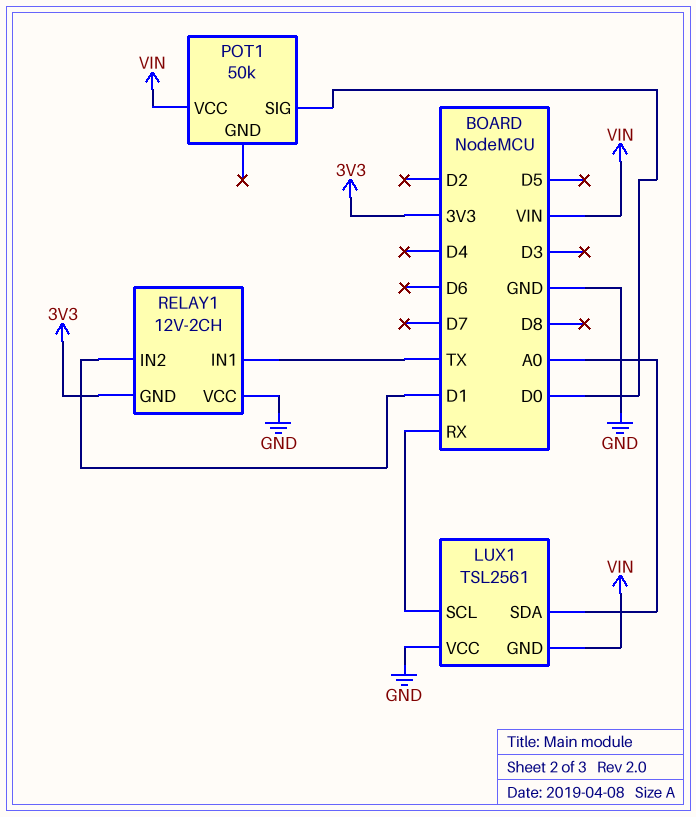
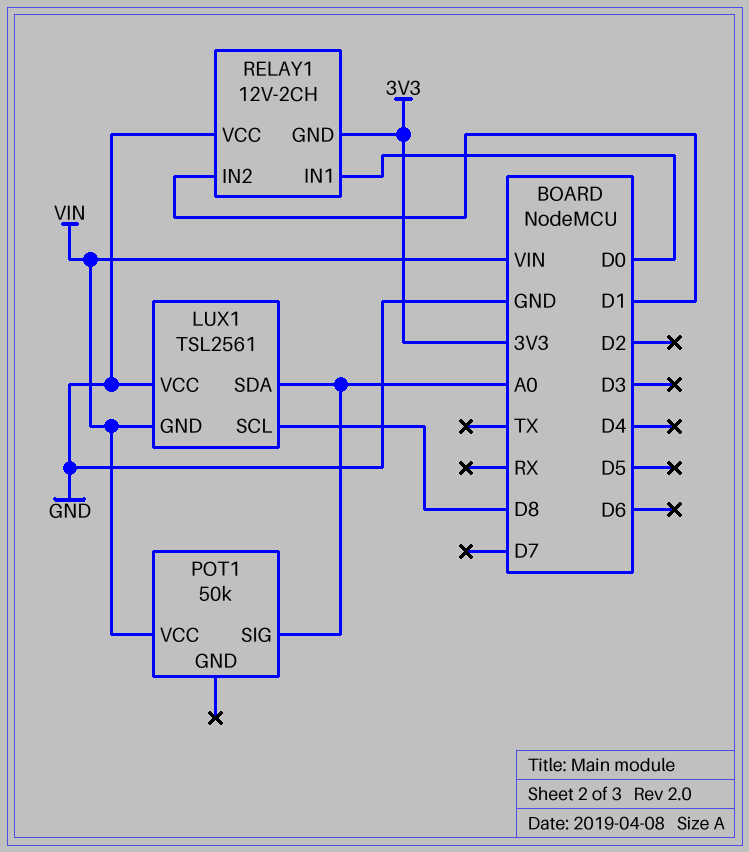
LUX1 pin SCL: RX -> D8
POT1 pin SIG: D0 -> A0
RELAY1 pin IN1: TX -> D0

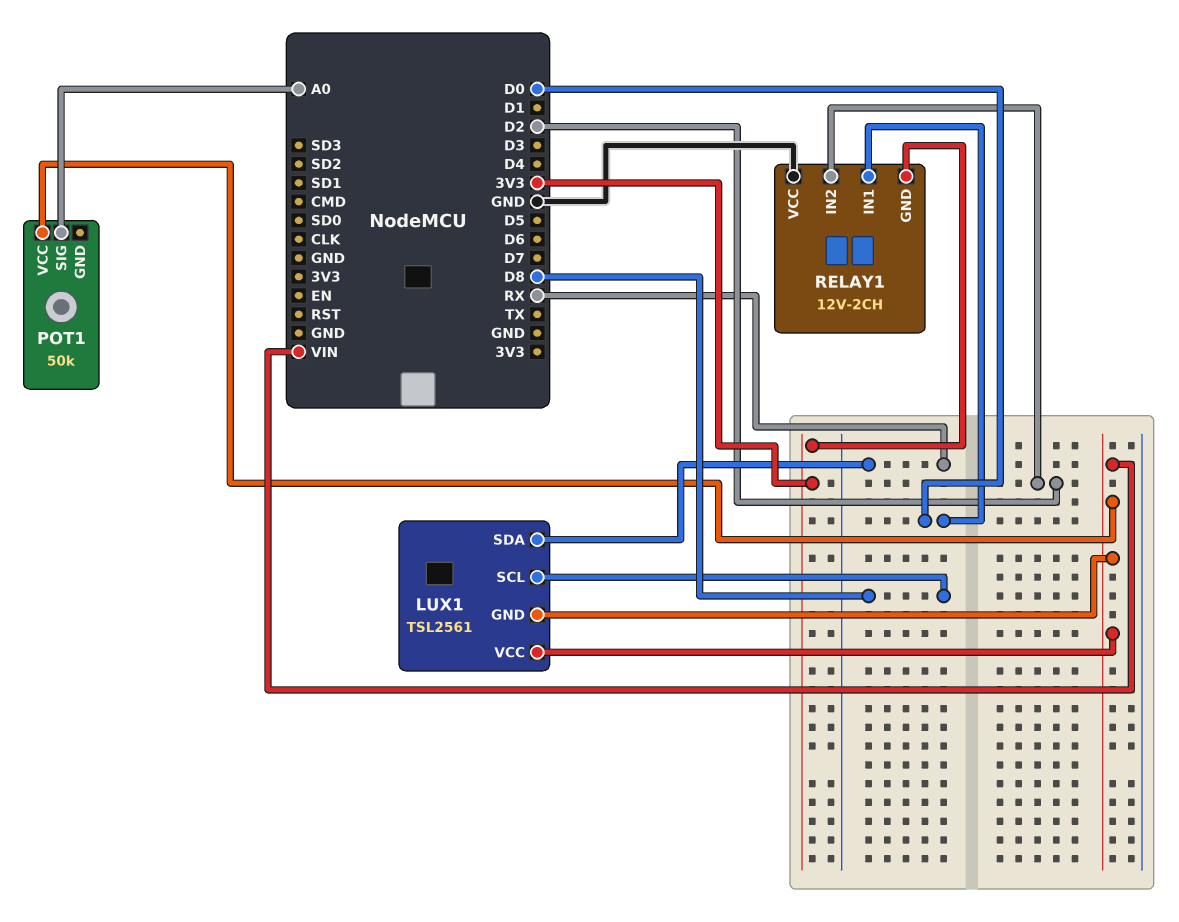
LUX1 pin SDA: A0 -> RX
LUX1 pin VCC: GND -> VIN
RELAY1 pin IN2: D1 -> D2

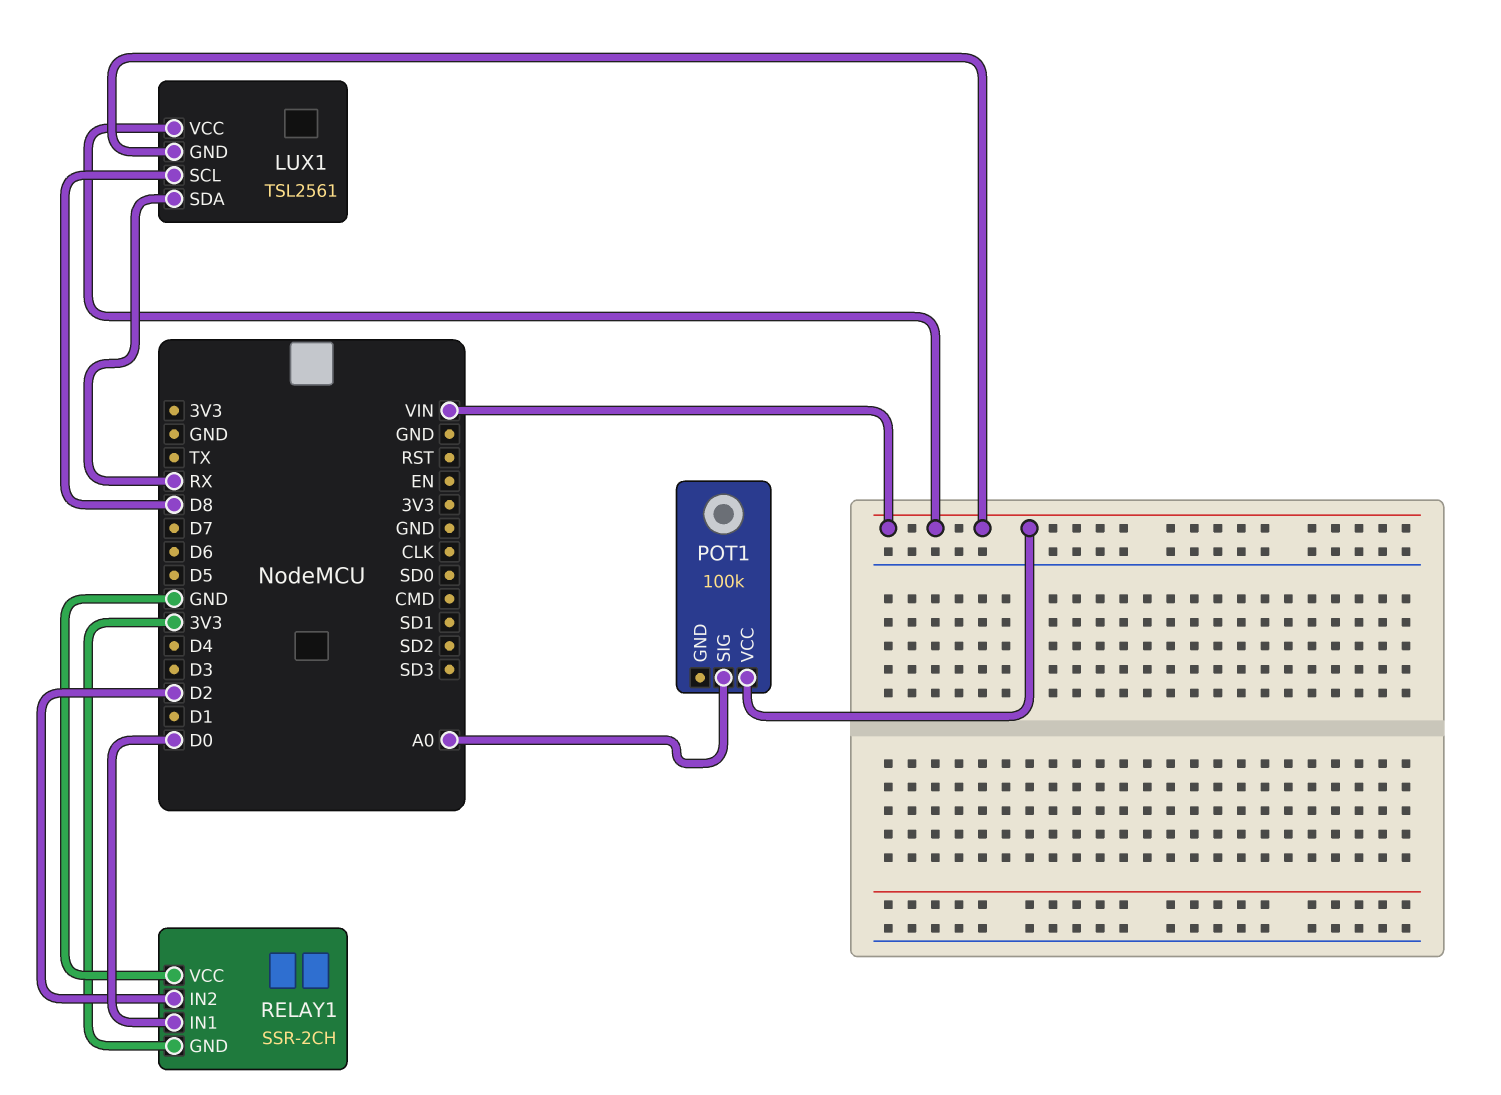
POT1: 50k -> 100k
RELAY1: 12V-2CH -> SSR-2CH

